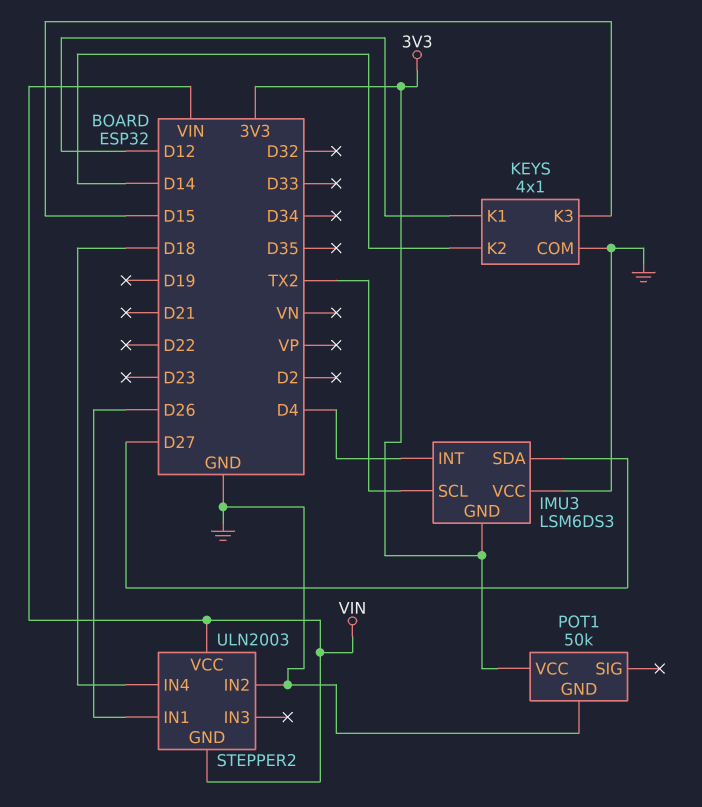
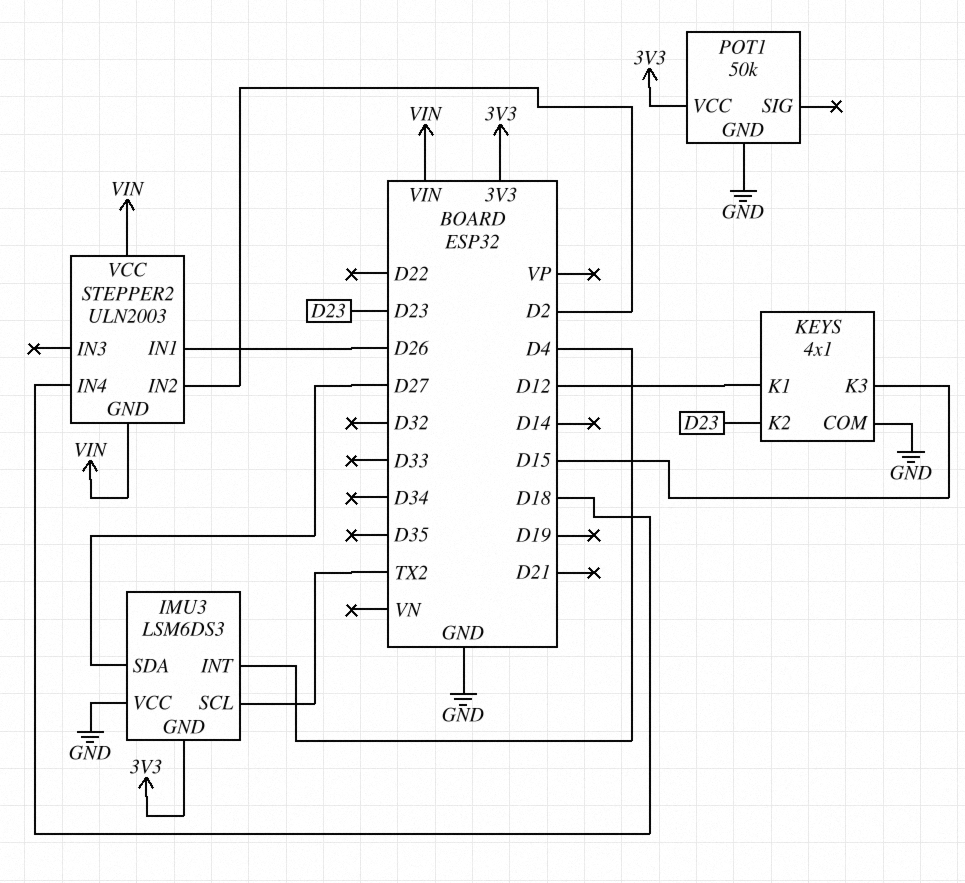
KEYS pin K2: D14 -> D23
STEPPER2 pin IN2: GND -> D2

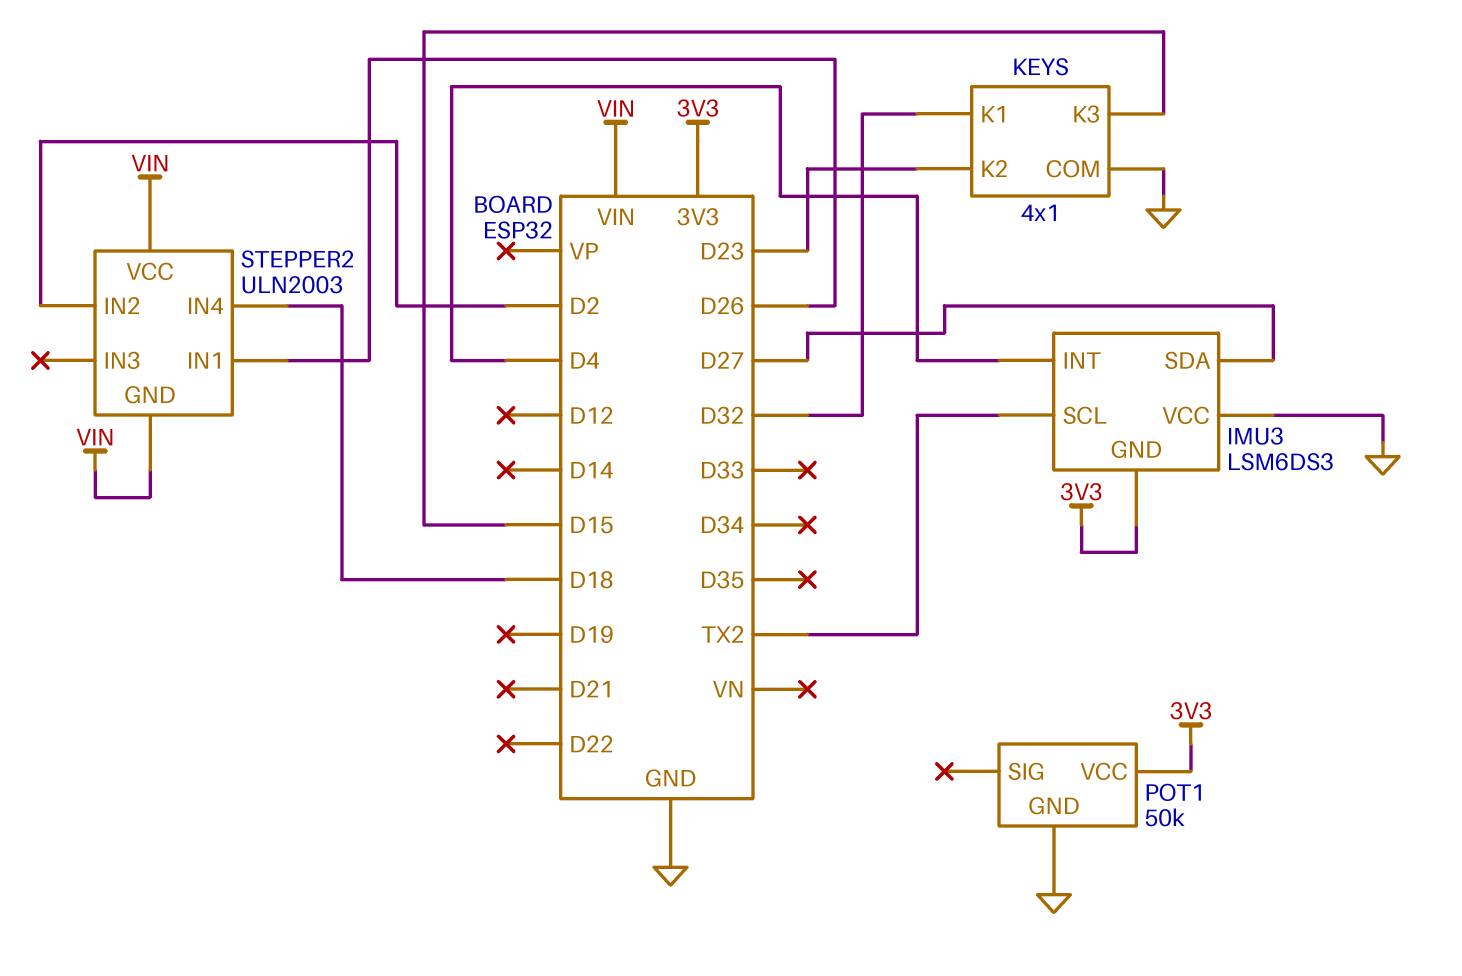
KEYS pin K1: D12 -> D32

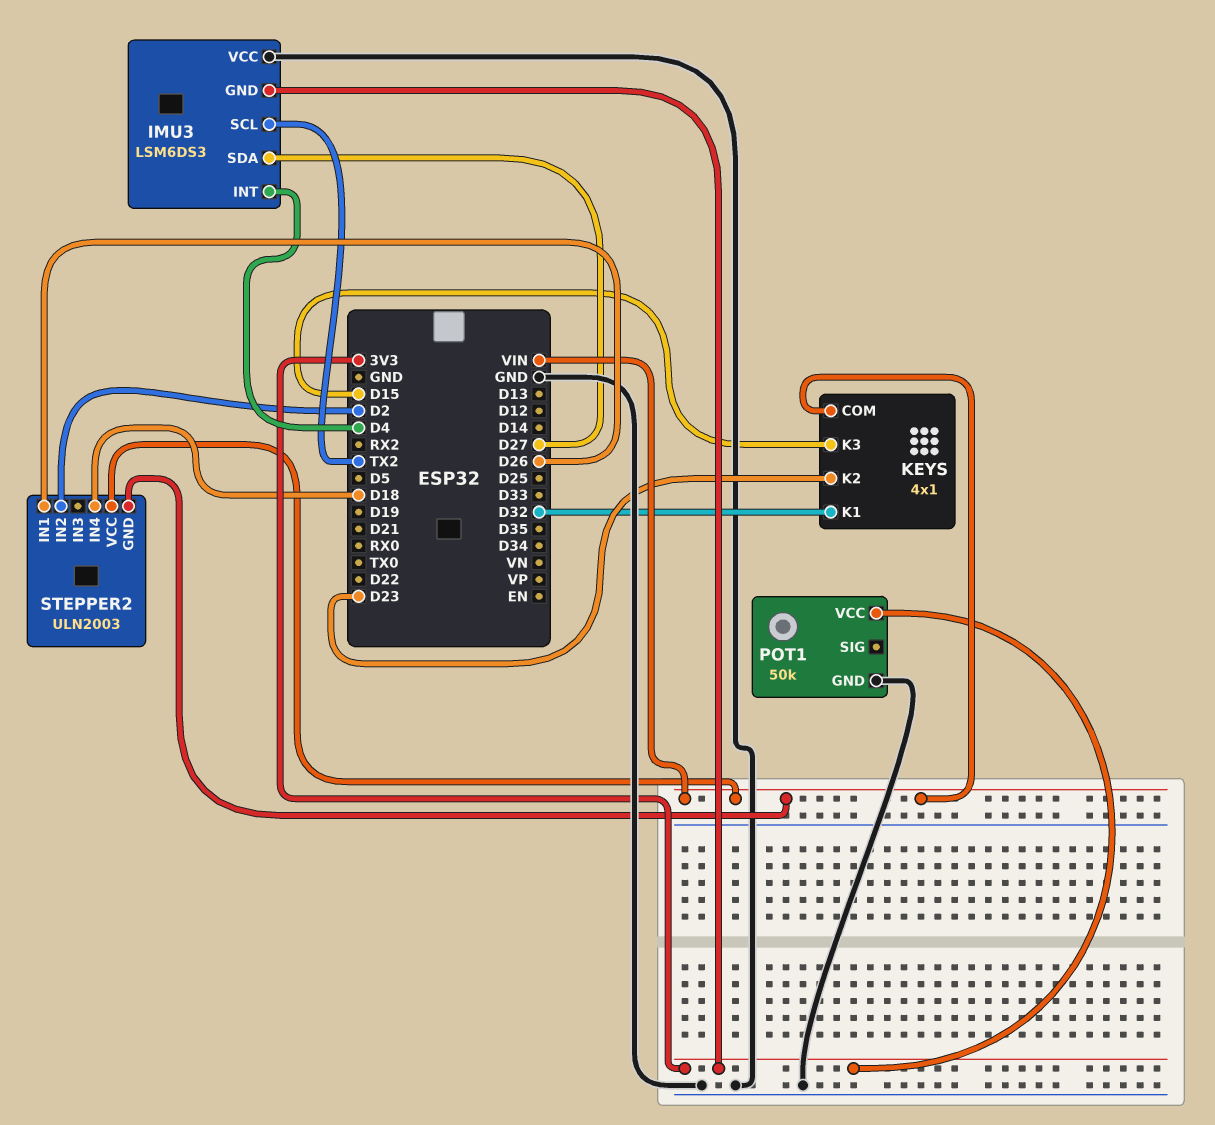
KEYS pin COM: GND -> VIN

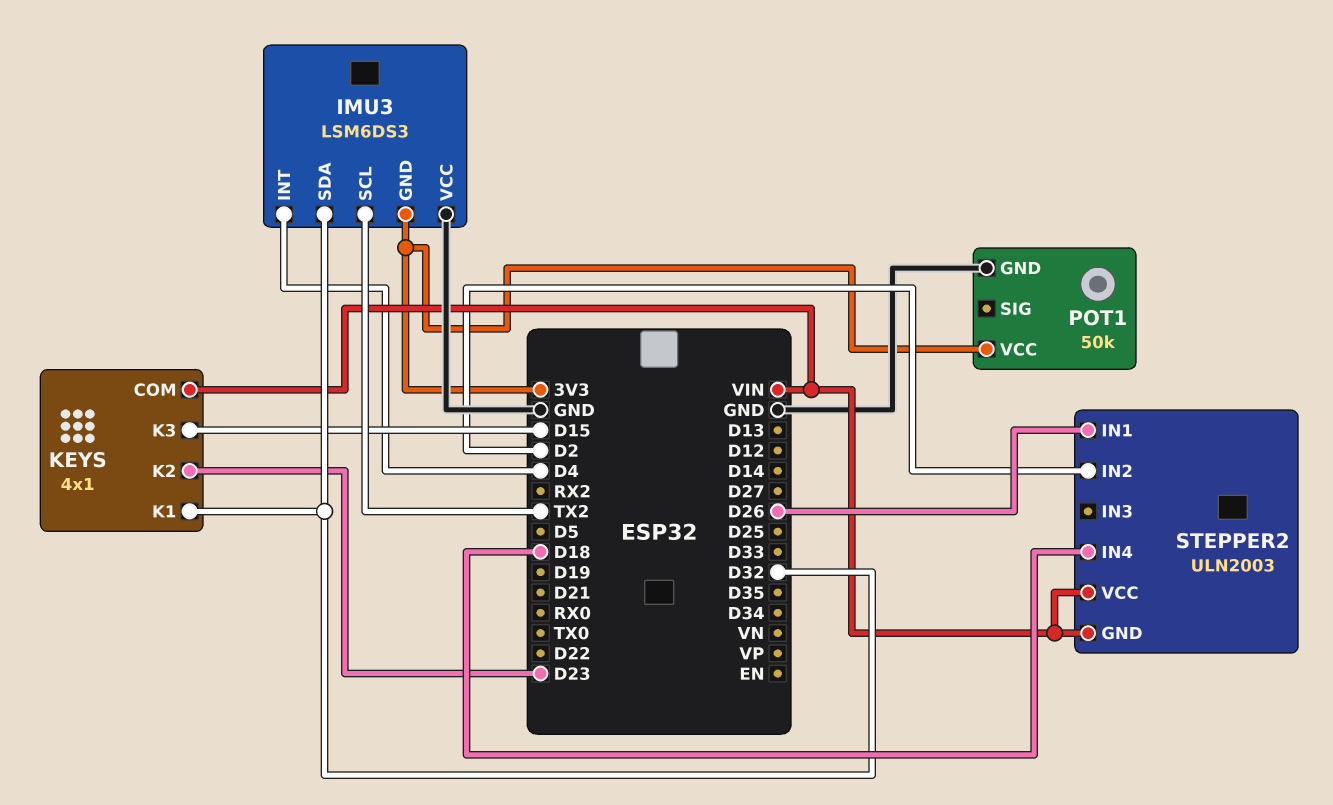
IMU3 pin SDA: D27 -> D32

